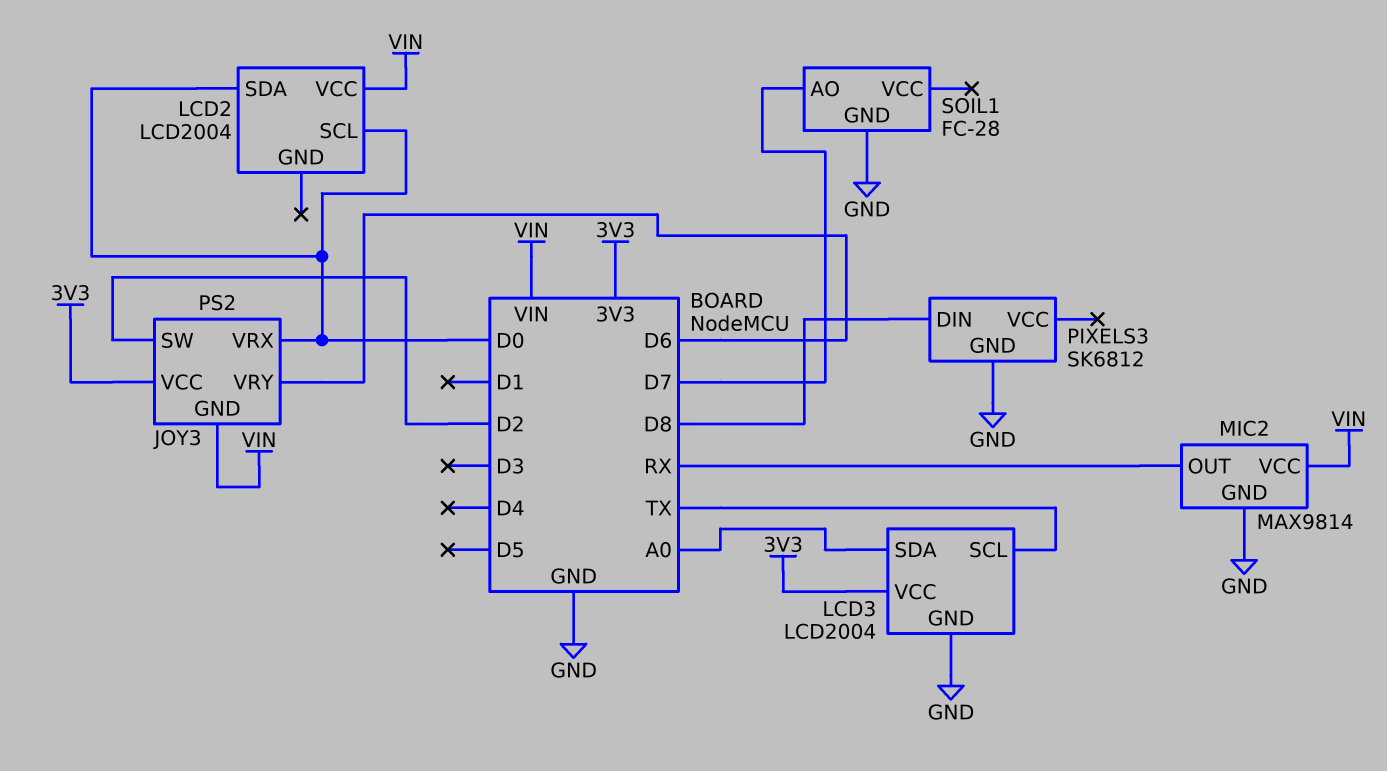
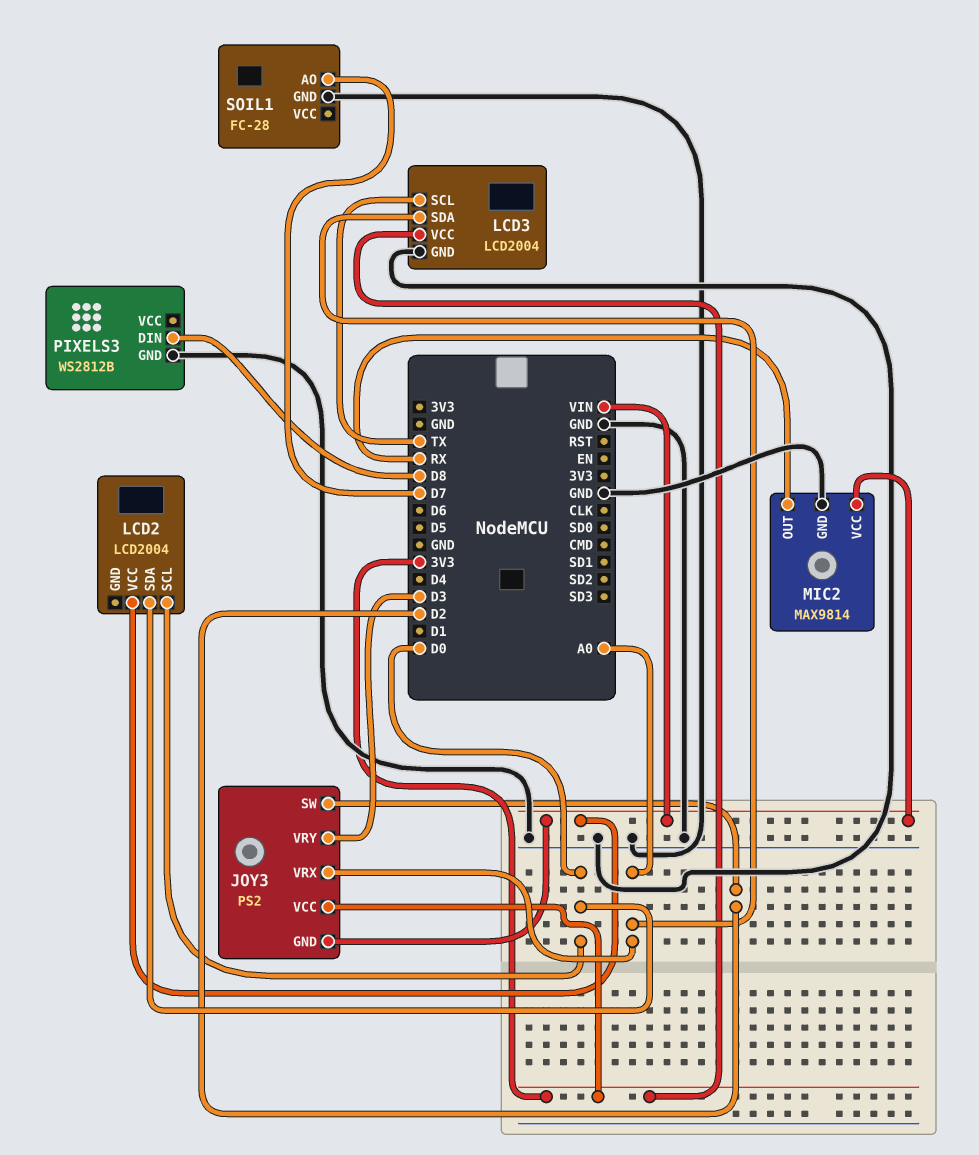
JOY3 pin VRX: D0 -> A0
JOY3 pin VRY: D6 -> D3
PIXELS3: SK6812 -> WS2812B

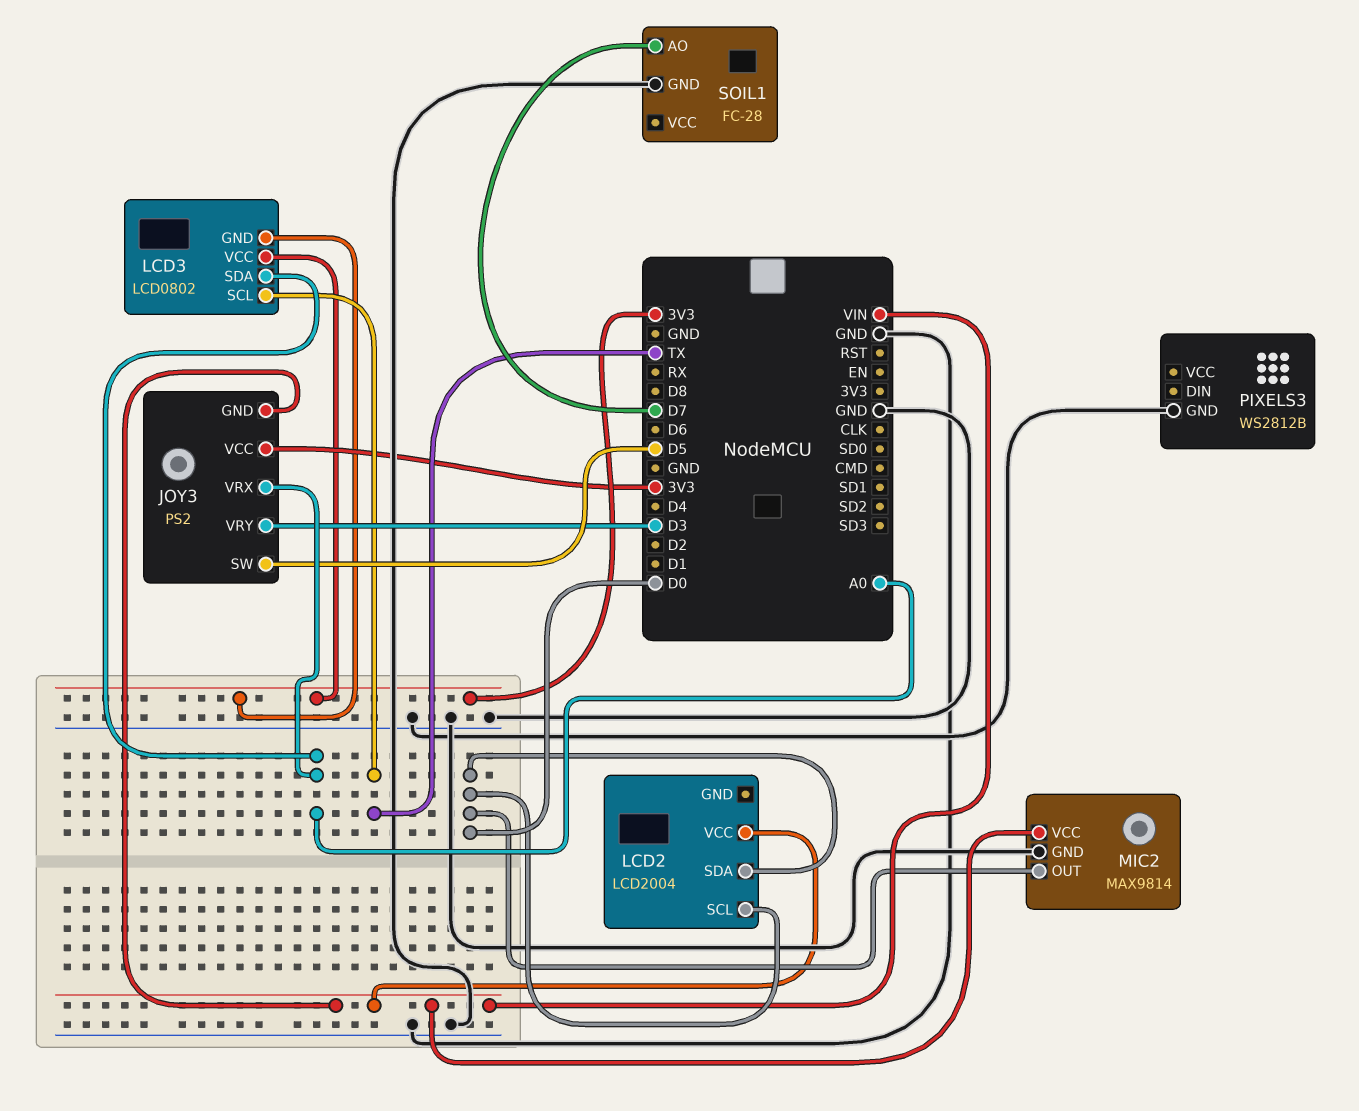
JOY3 pin SW: D2 -> D5
LCD3: LCD2004 -> LCD0802
LCD3 pin GND: GND -> 3V3
MIC2 pin OUT: RX -> D0
PIXELS3 pin DIN: D8 -> none

